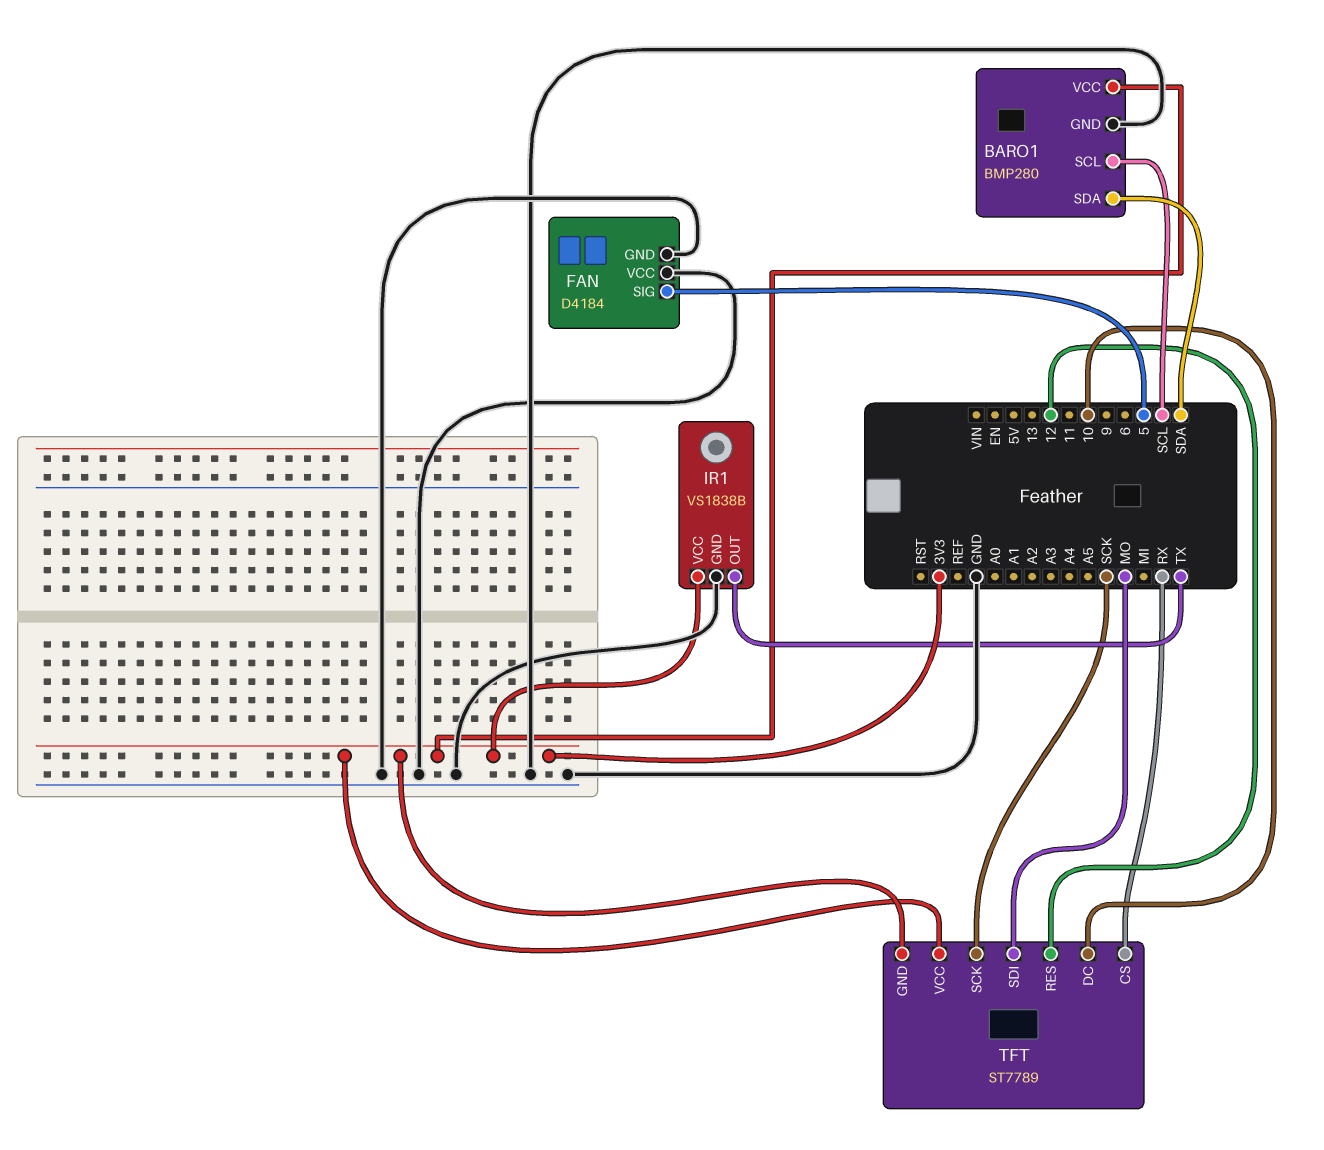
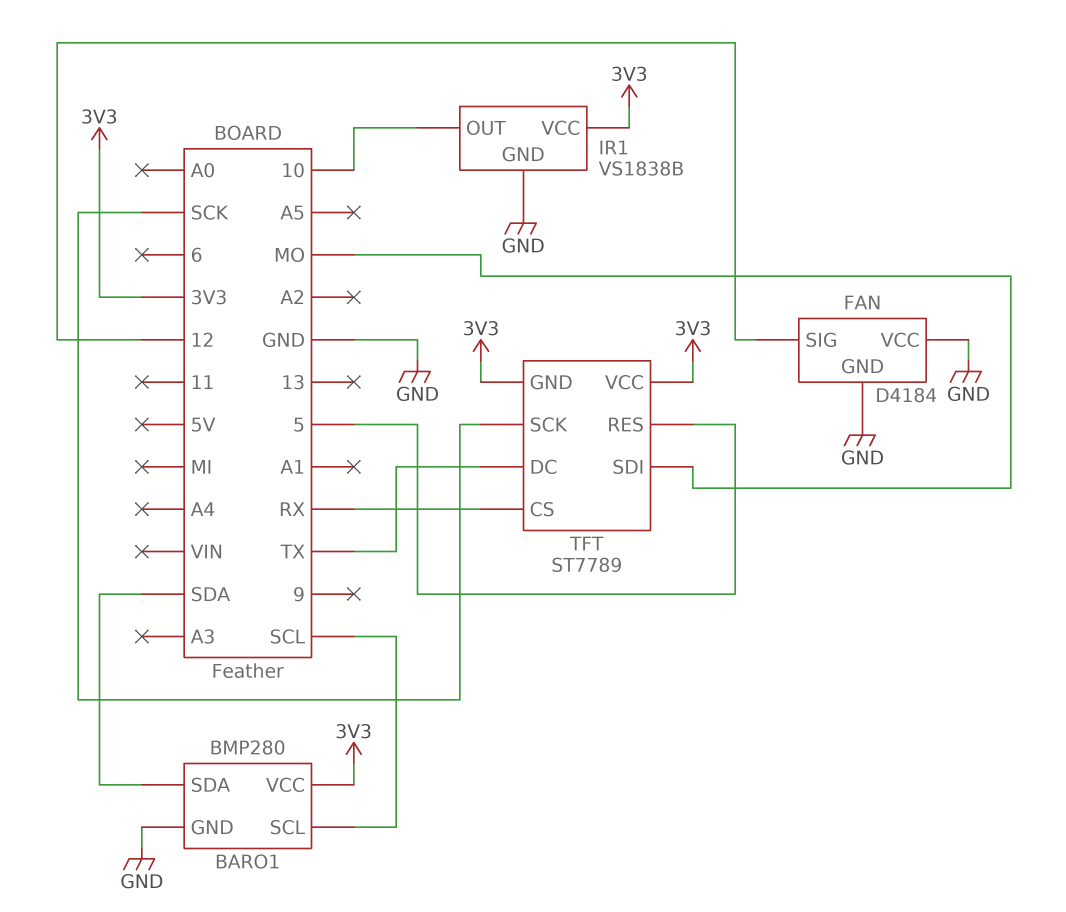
FAN pin SIG: 5 -> 12
IR1 pin OUT: TX -> 10
TFT pin DC: 10 -> TX
TFT pin RES: 12 -> 5

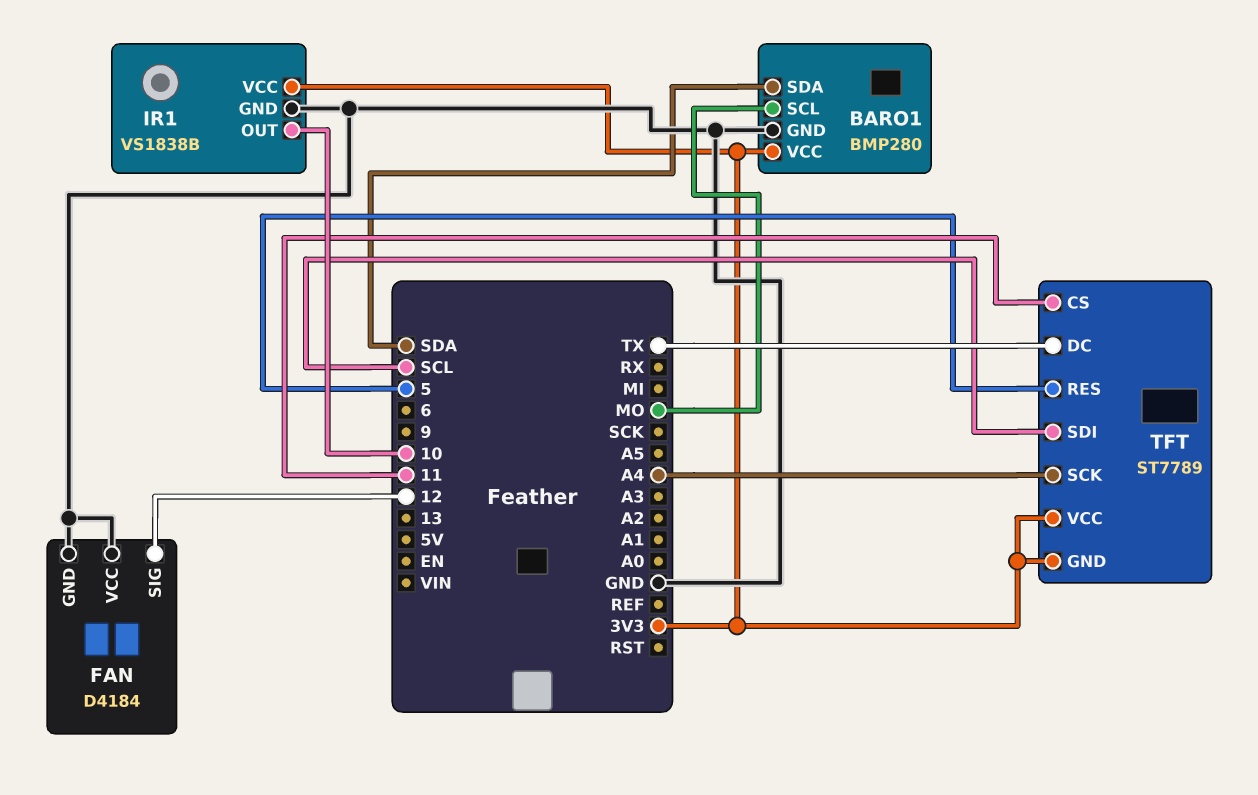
BARO1 pin SCL: SCL -> MO
TFT pin CS: RX -> 11
TFT pin SCK: SCK -> A4
TFT pin SDI: MO -> SCL

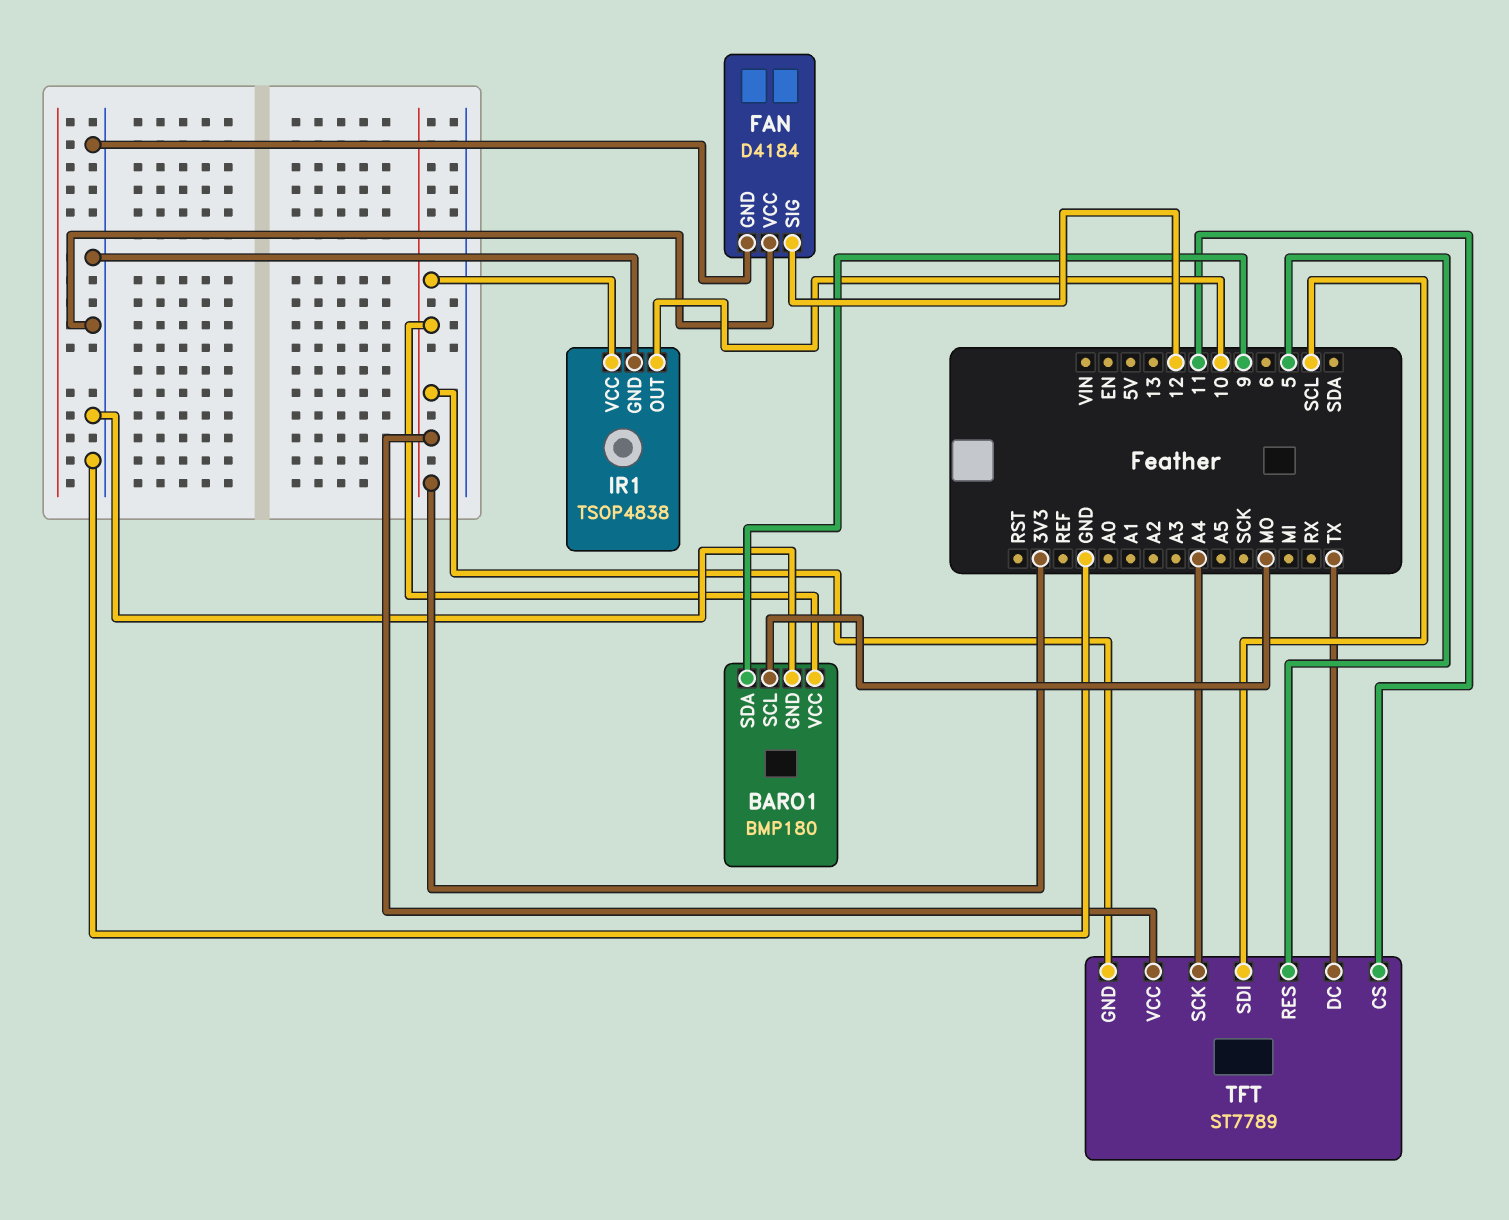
BARO1: BMP280 -> BMP180
BARO1 pin SDA: SDA -> 9
IR1: VS1838B -> TSOP4838

